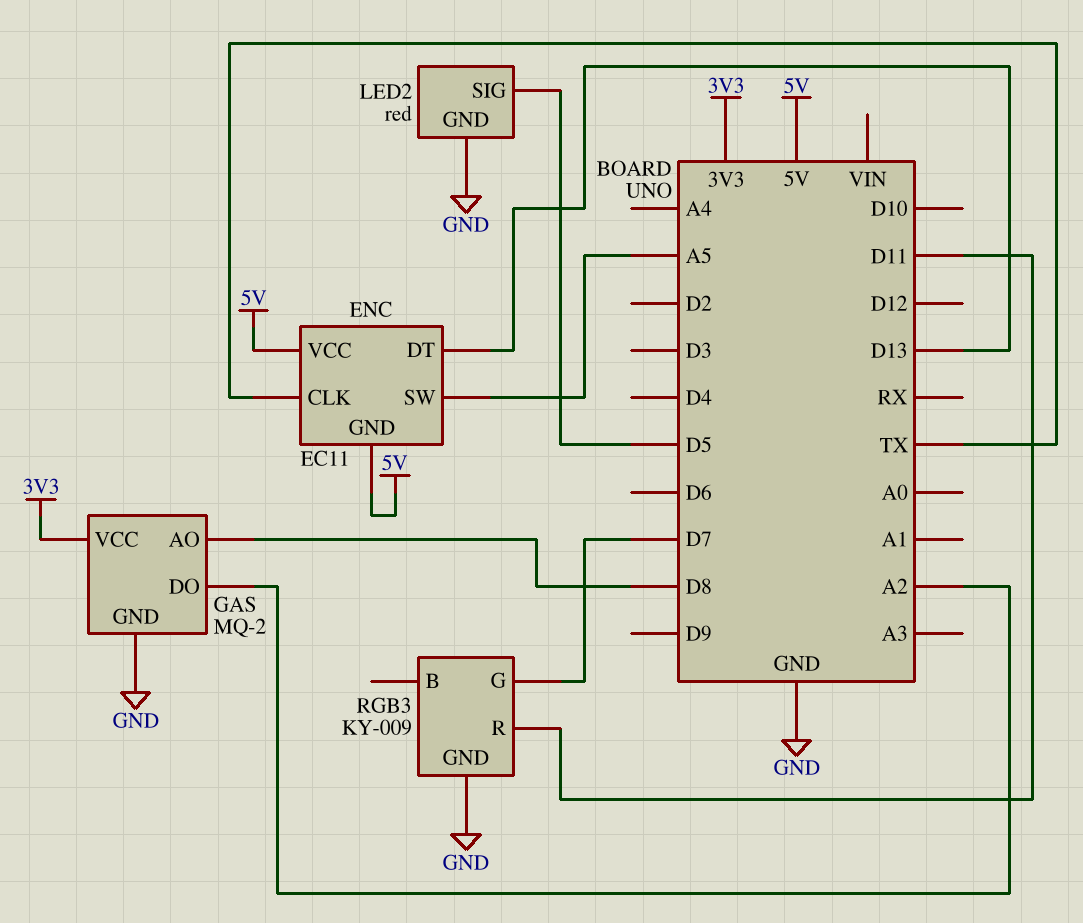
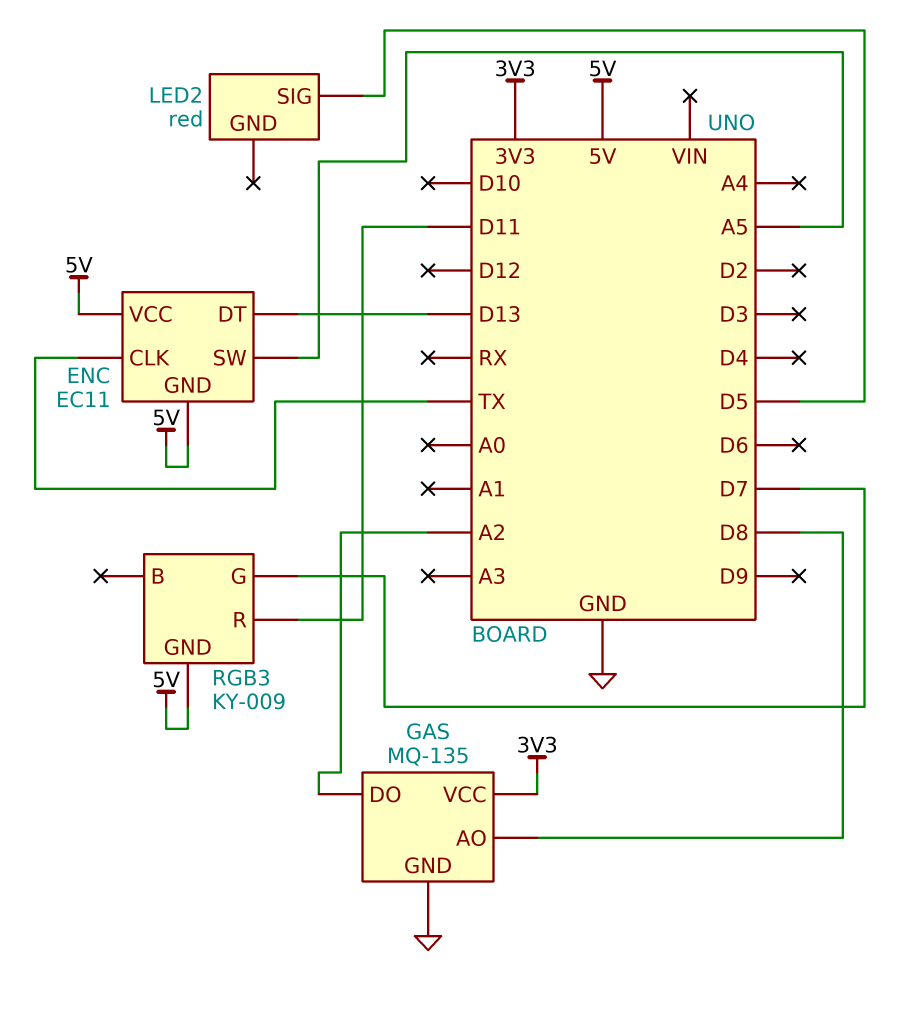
GAS: MQ-2 -> MQ-135
LED2 pin GND: GND -> none
RGB3 pin GND: GND -> 5V

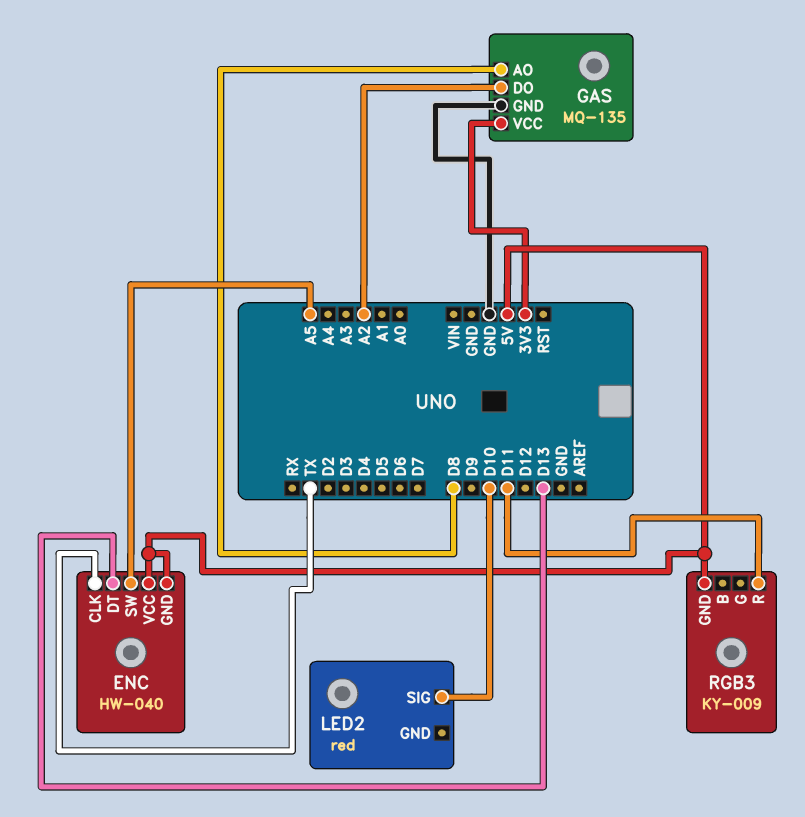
ENC: EC11 -> HW-040
LED2 pin SIG: D5 -> D10
RGB3 pin G: D7 -> none

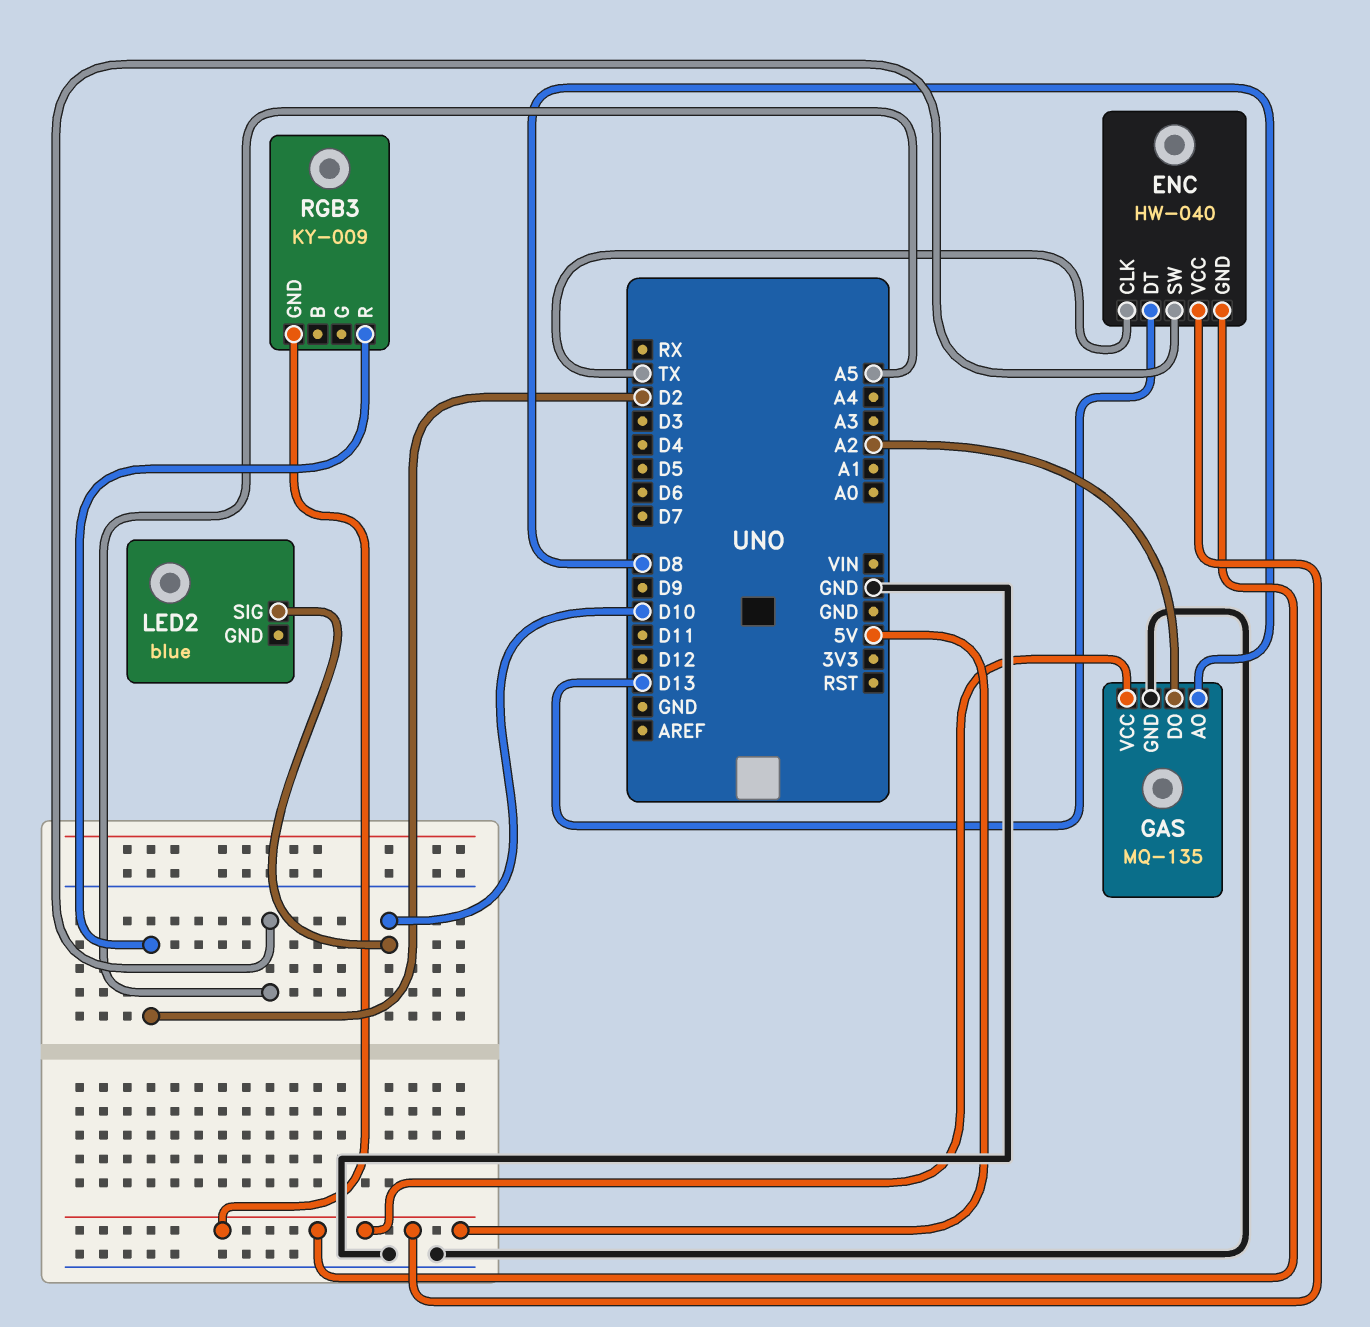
GAS pin VCC: 3V3 -> 5V
LED2: red -> blue
RGB3 pin R: D11 -> D2

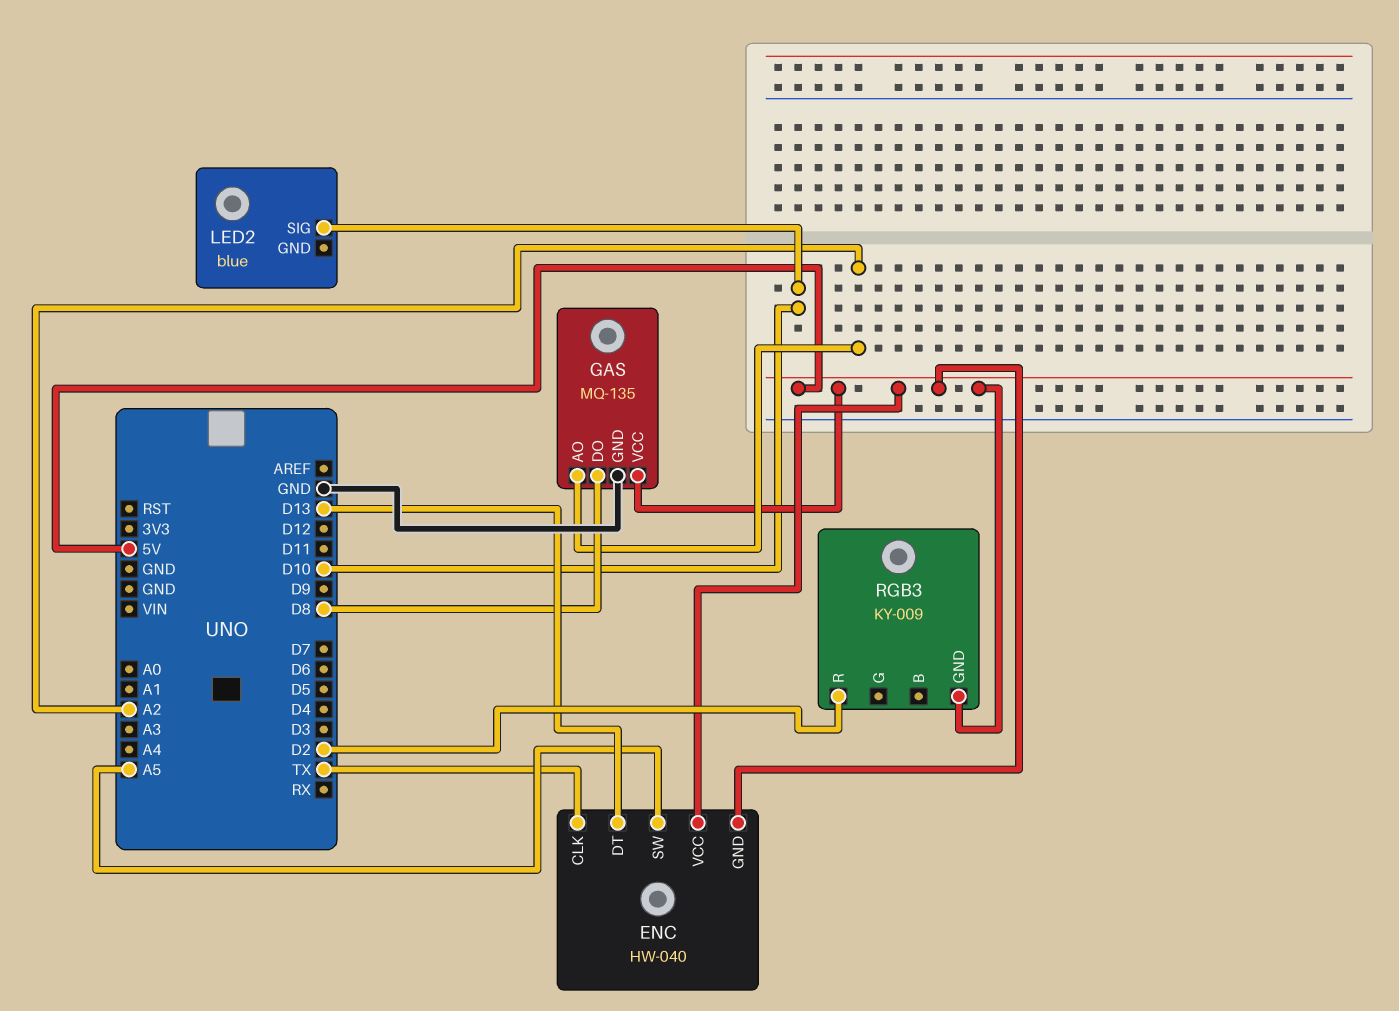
GAS pin AO: D8 -> A2
GAS pin DO: A2 -> D8

